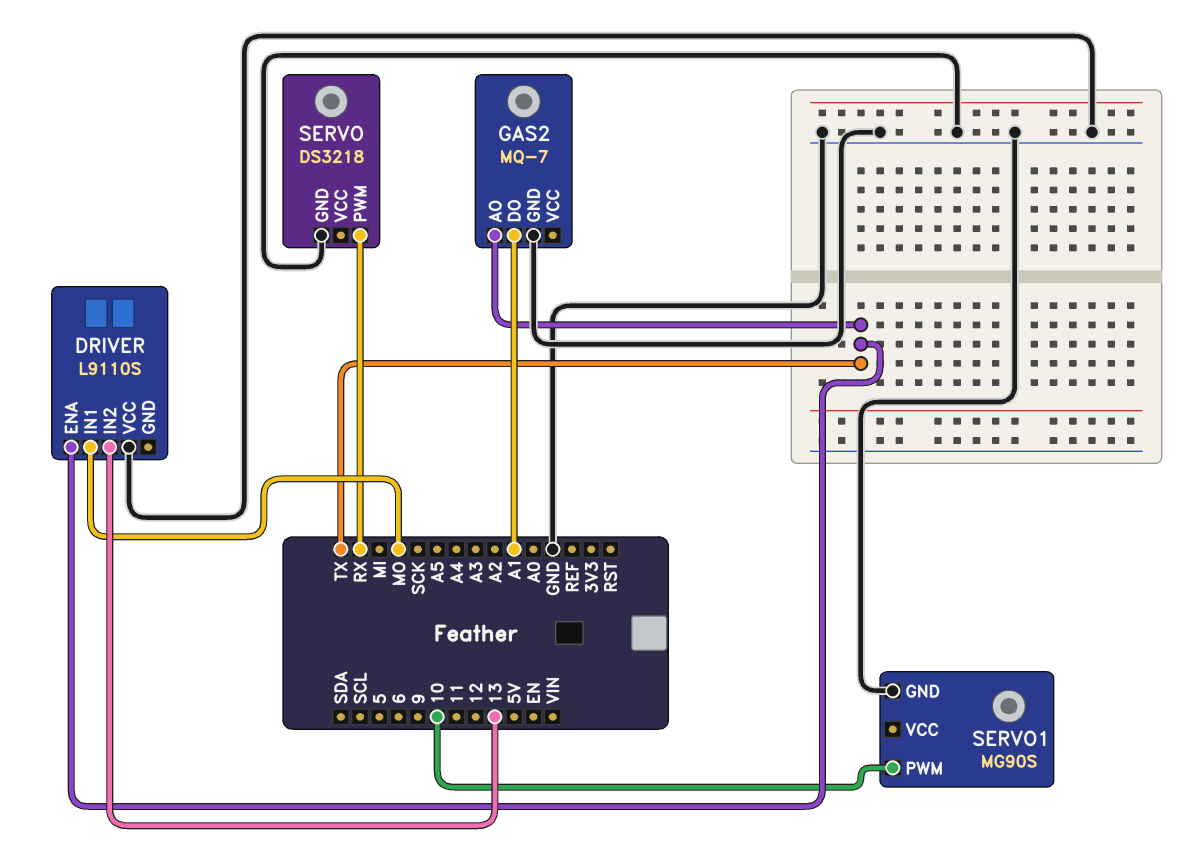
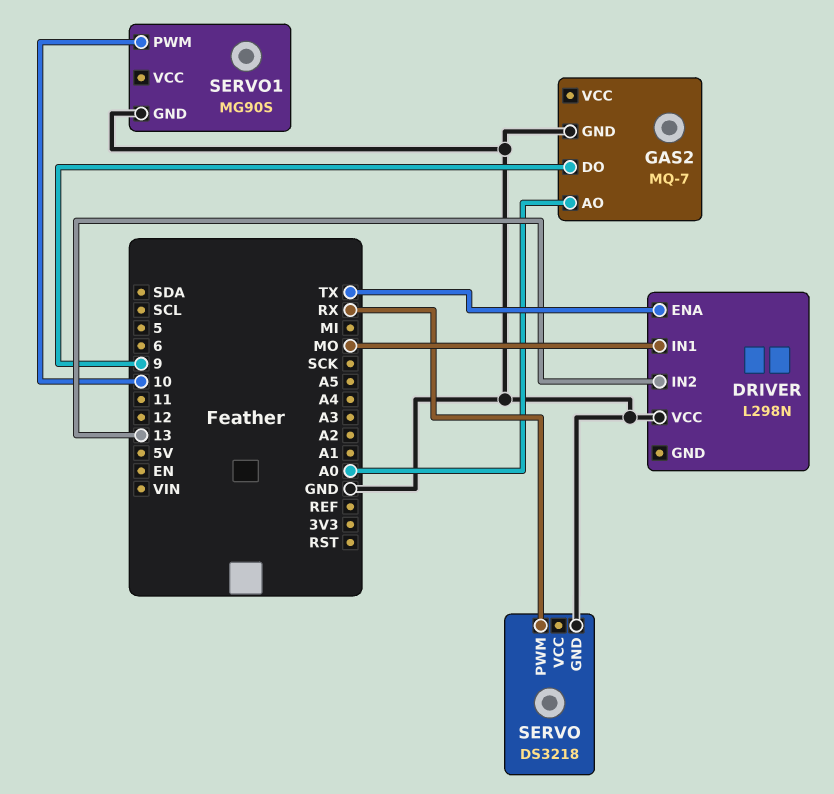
DRIVER: L9110S -> L298N
GAS2 pin AO: TX -> A0
GAS2 pin DO: A1 -> 9

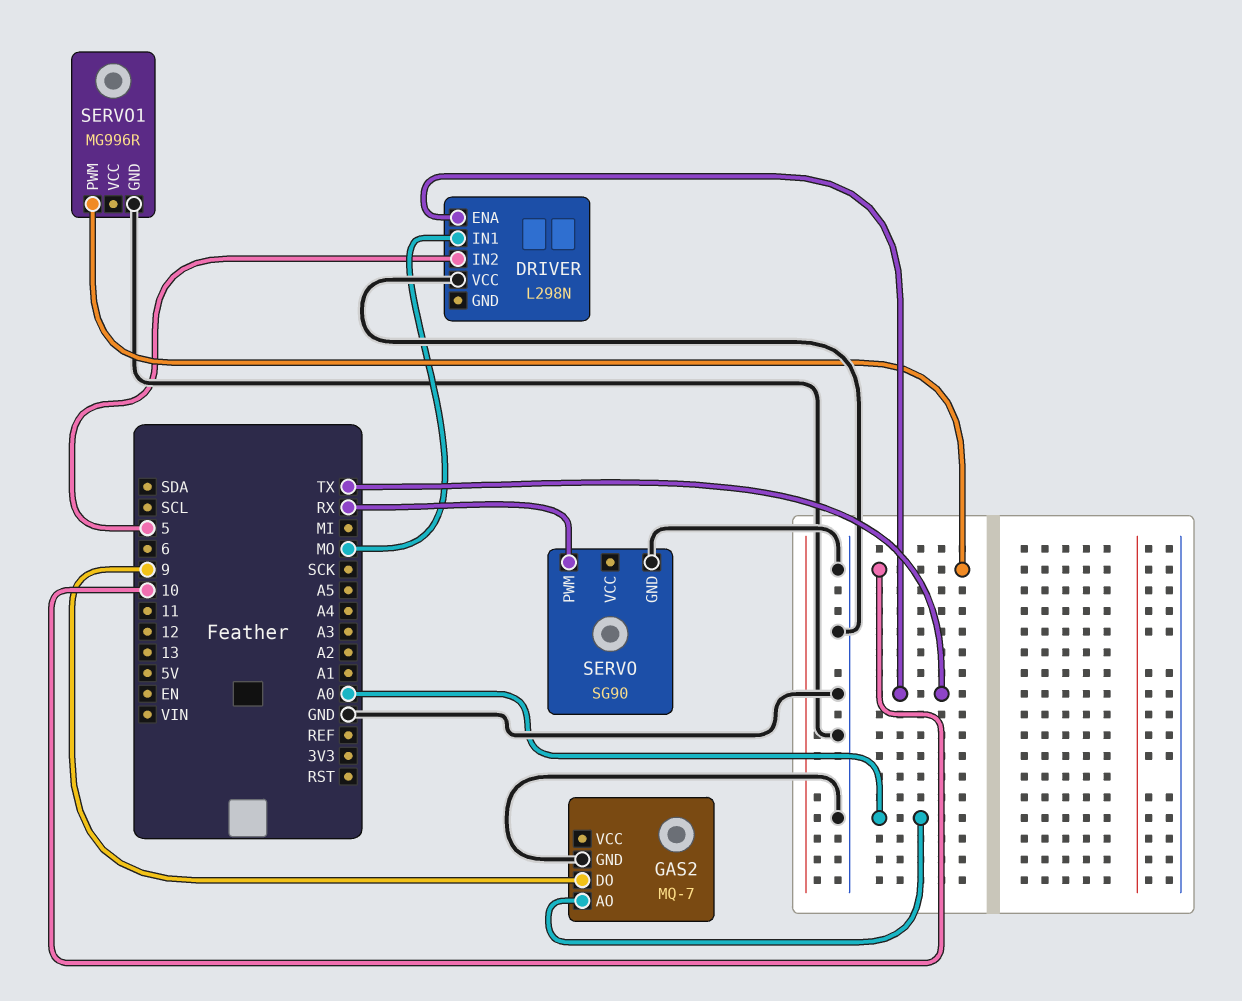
DRIVER pin IN2: 13 -> 5
SERVO: DS3218 -> SG90
SERVO1: MG90S -> MG996R

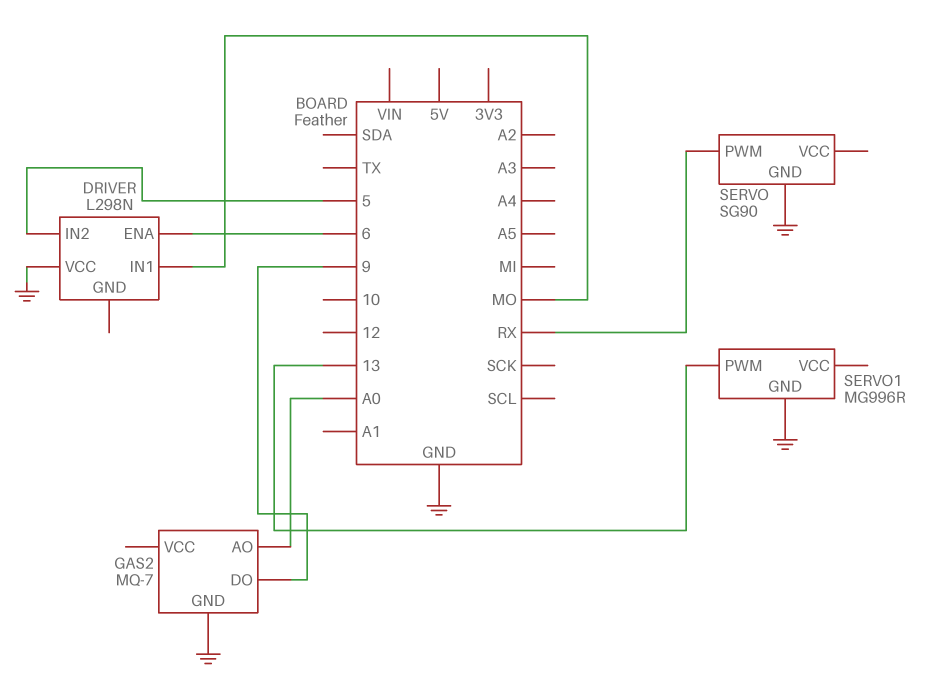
DRIVER pin ENA: TX -> 6
SERVO1 pin PWM: 10 -> 13

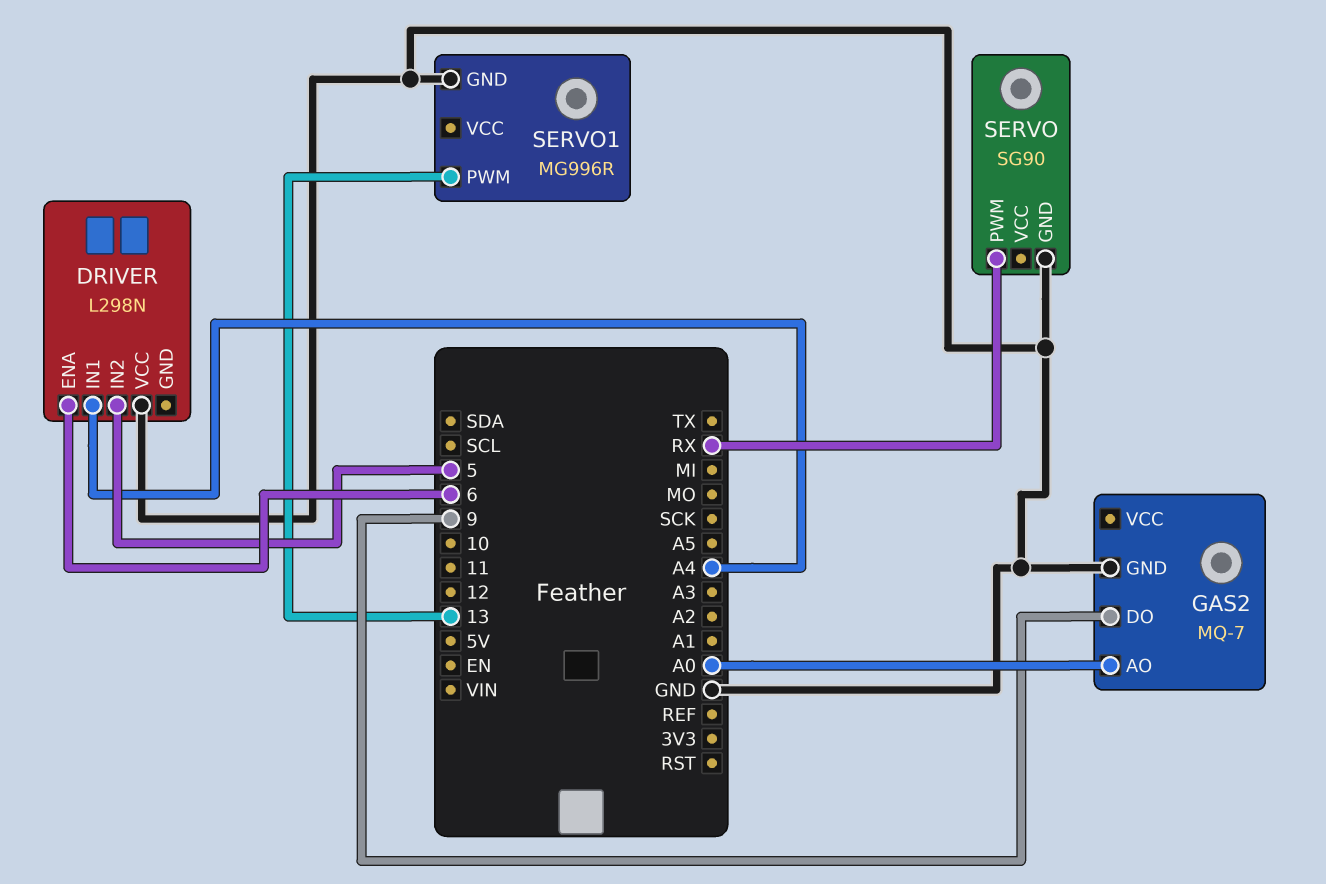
DRIVER pin IN1: MO -> A4

